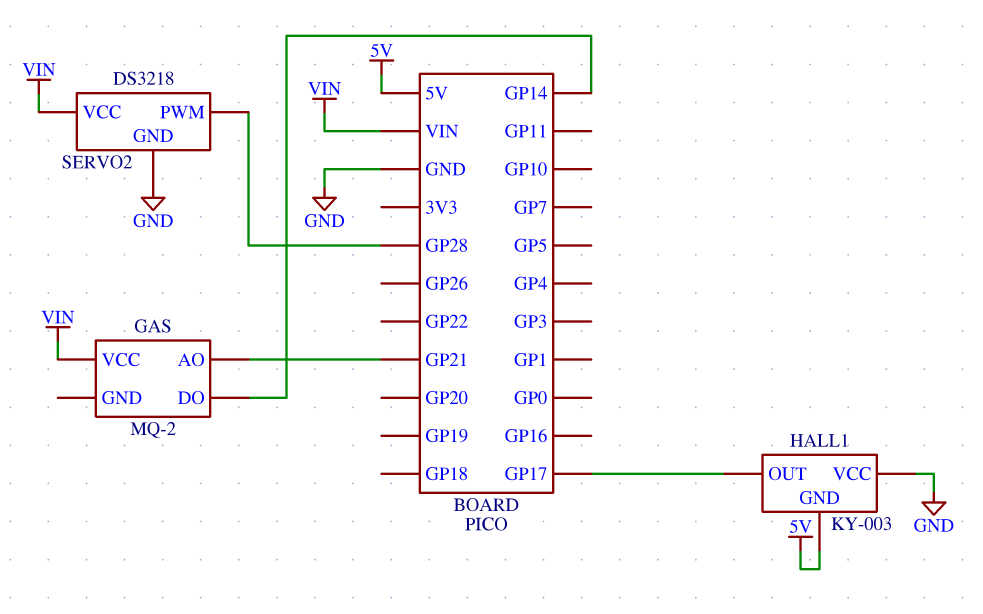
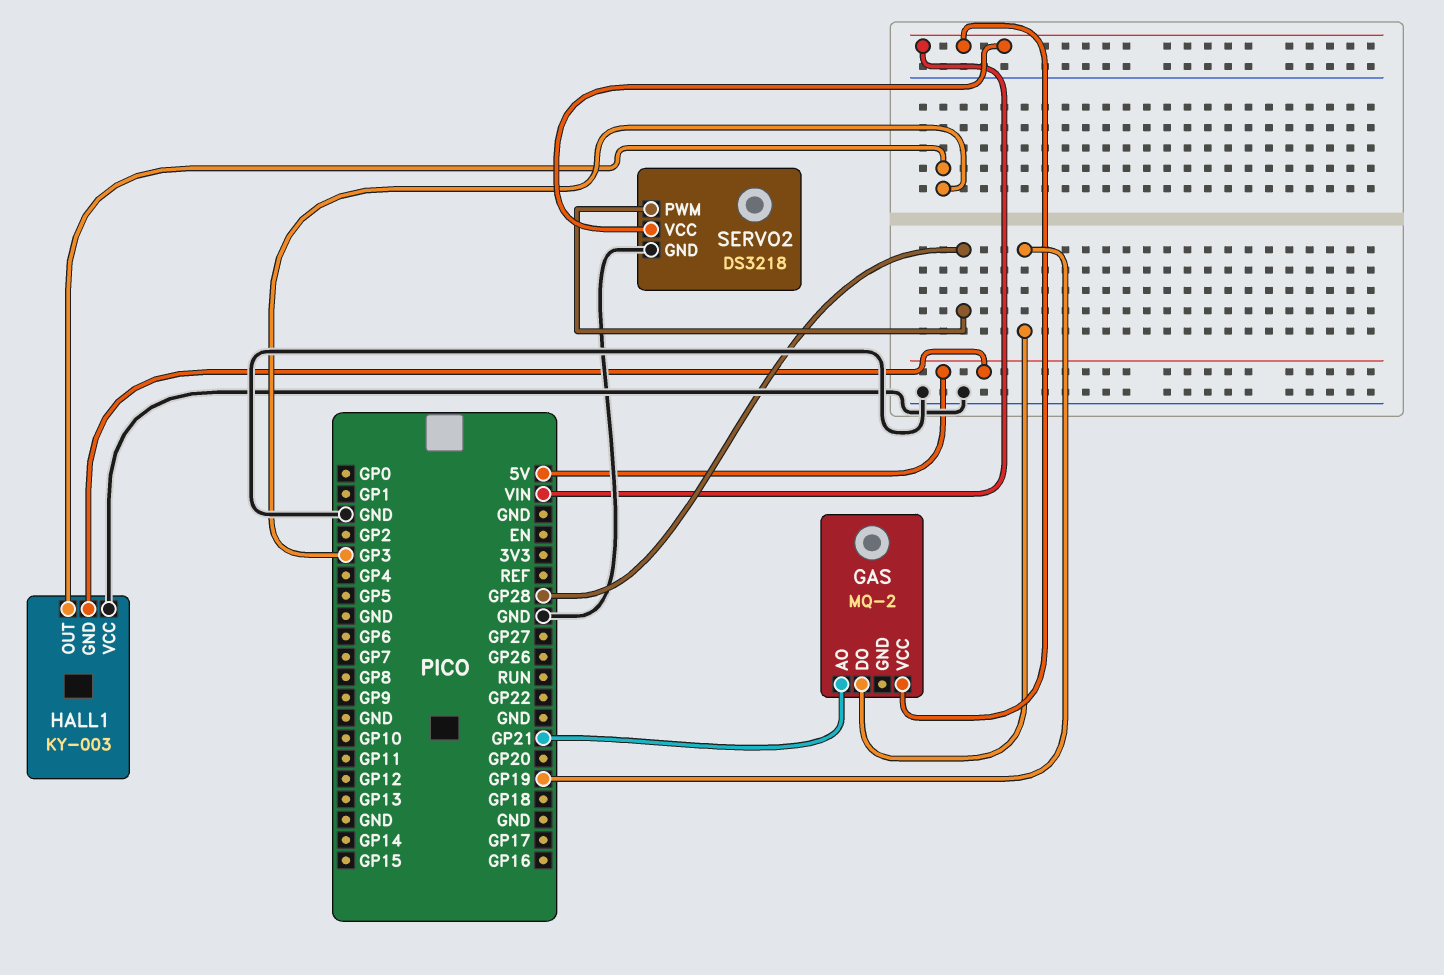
GAS pin DO: GP14 -> GP19
HALL1 pin OUT: GP17 -> GP3

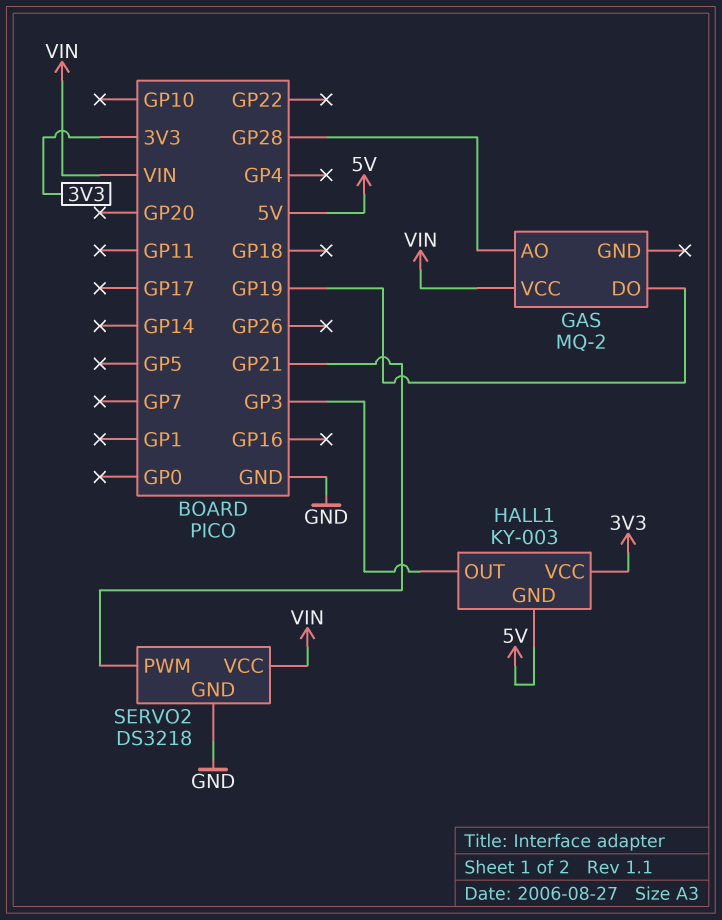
GAS pin AO: GP21 -> GP28
HALL1 pin VCC: GND -> 3V3
SERVO2 pin PWM: GP28 -> GP21

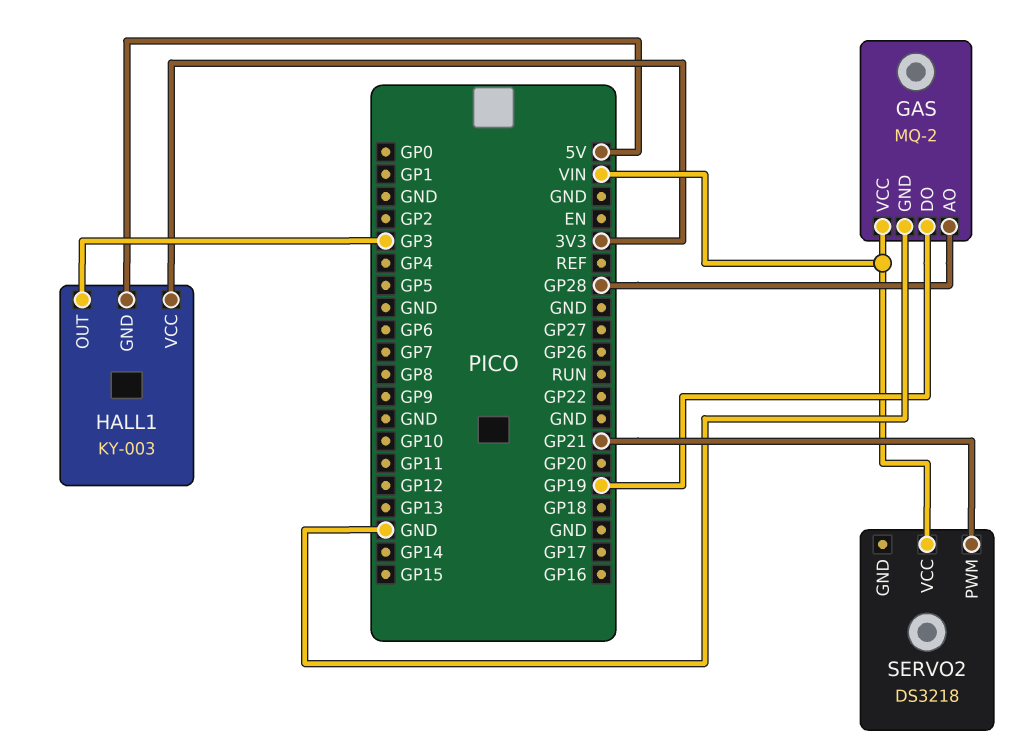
GAS pin GND: none -> GND
SERVO2 pin GND: GND -> none

